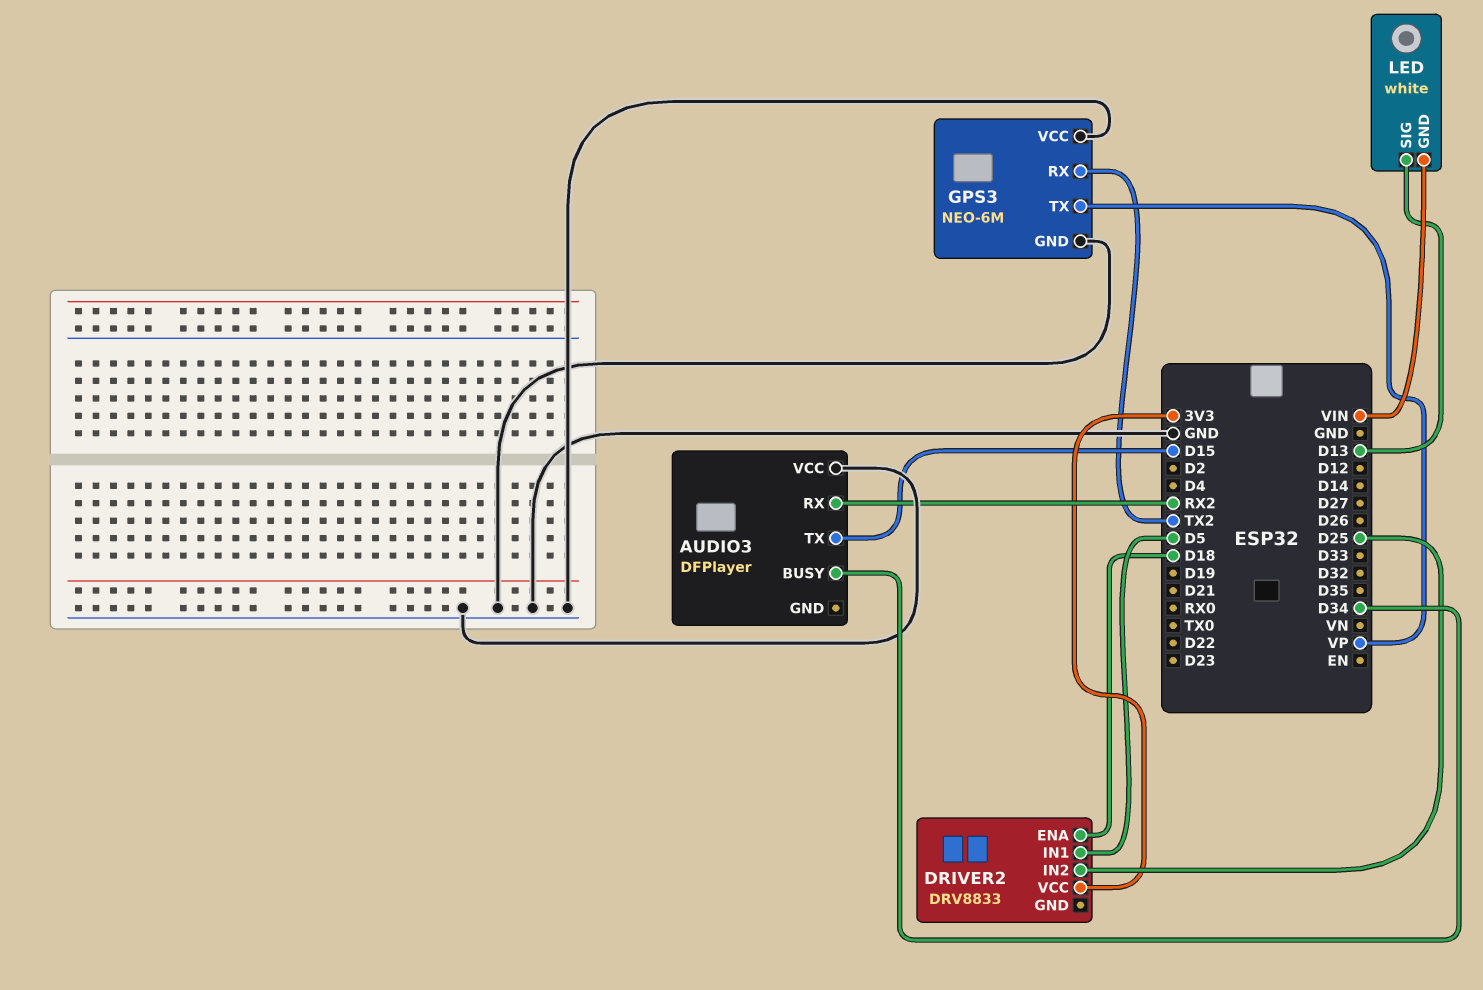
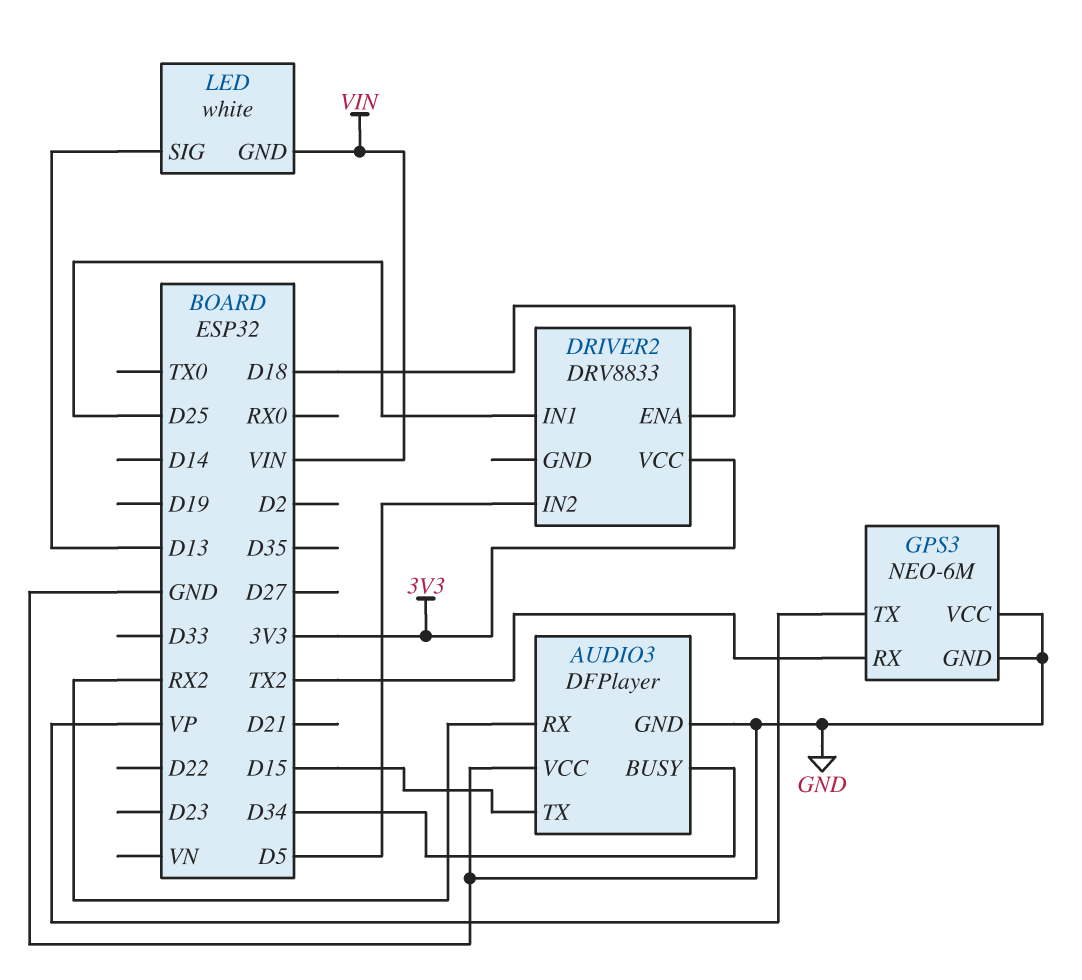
AUDIO3 pin GND: none -> GND
DRIVER2 pin IN1: D5 -> D25
DRIVER2 pin IN2: D25 -> D5

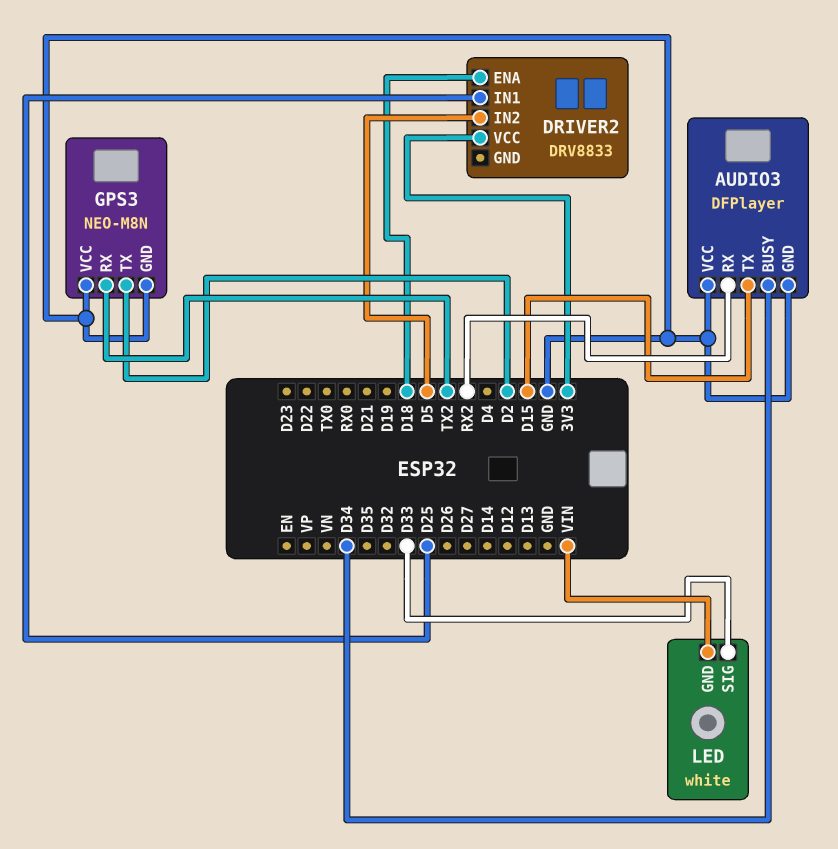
GPS3: NEO-6M -> NEO-M8N
GPS3 pin TX: VP -> D2
LED pin SIG: D13 -> D33

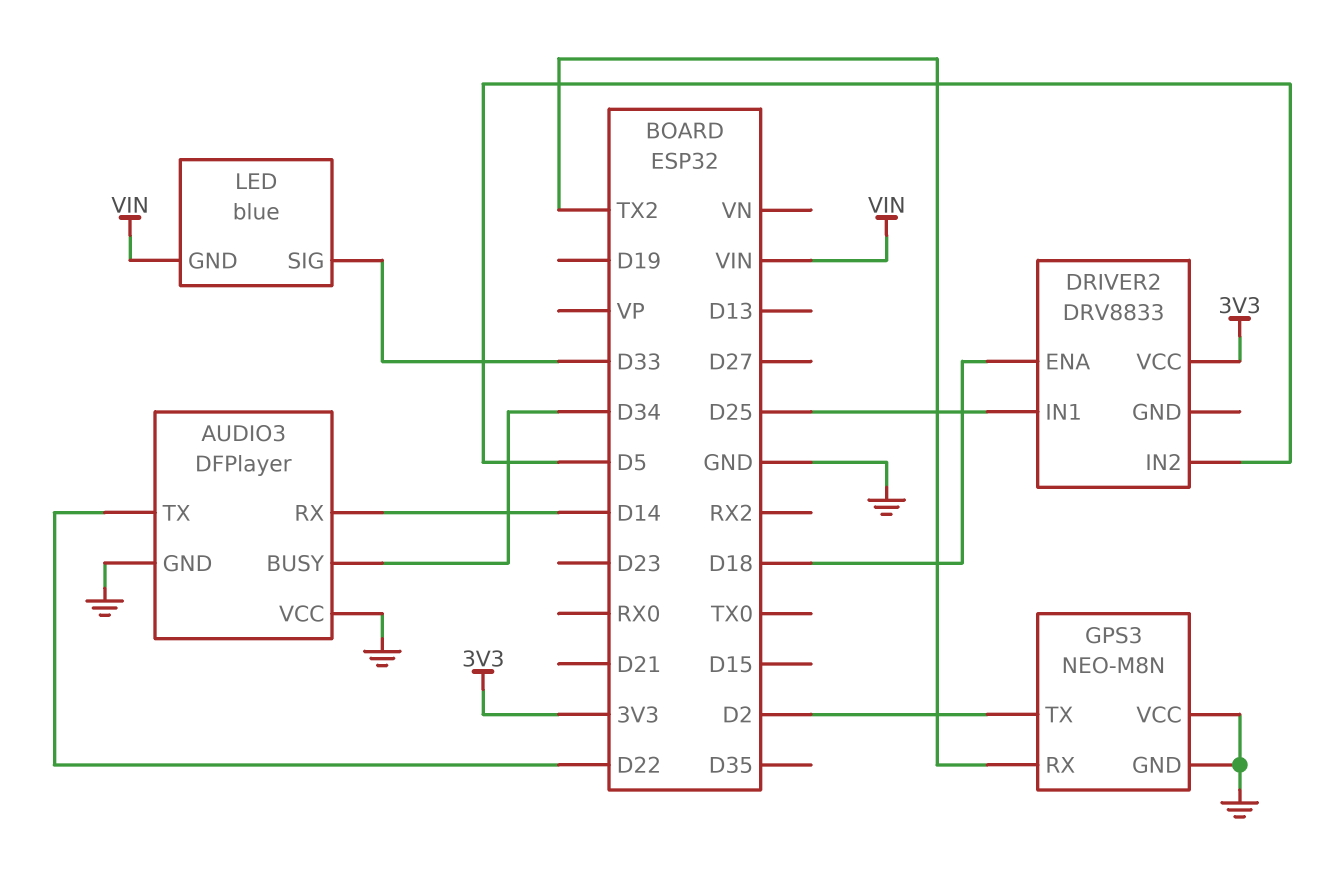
AUDIO3 pin RX: RX2 -> D14
AUDIO3 pin TX: D15 -> D22
LED: white -> blue

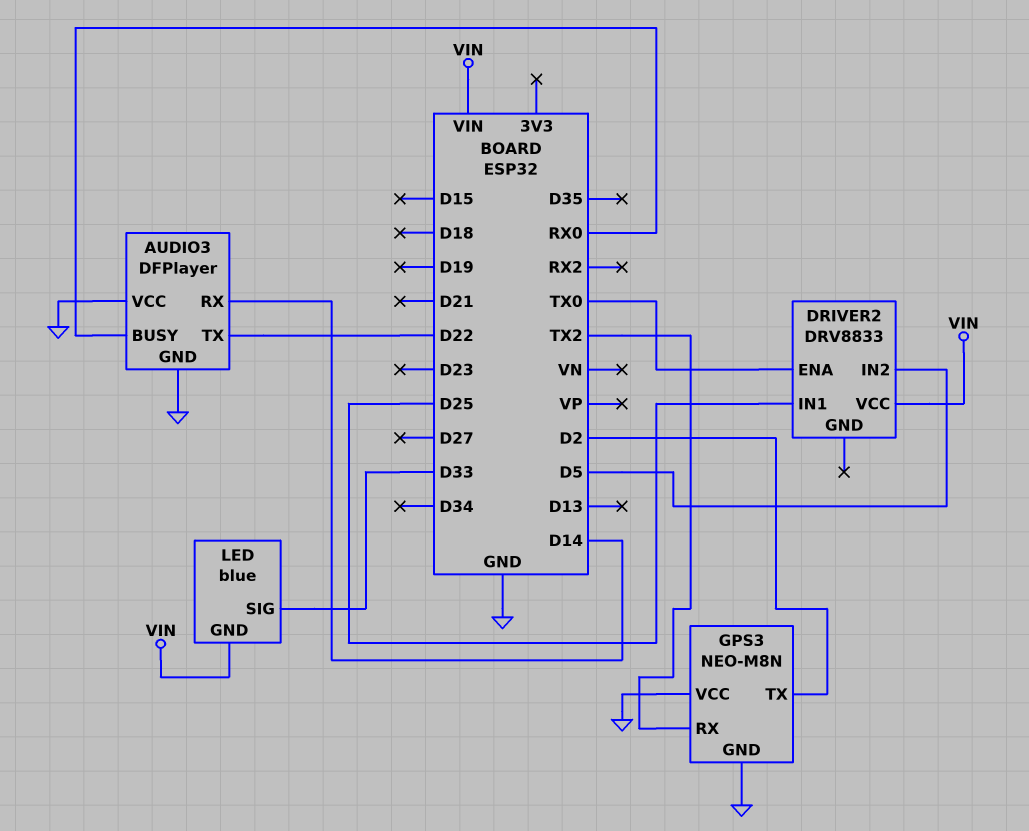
AUDIO3 pin BUSY: D34 -> RX0
DRIVER2 pin ENA: D18 -> TX0
DRIVER2 pin VCC: 3V3 -> VIN

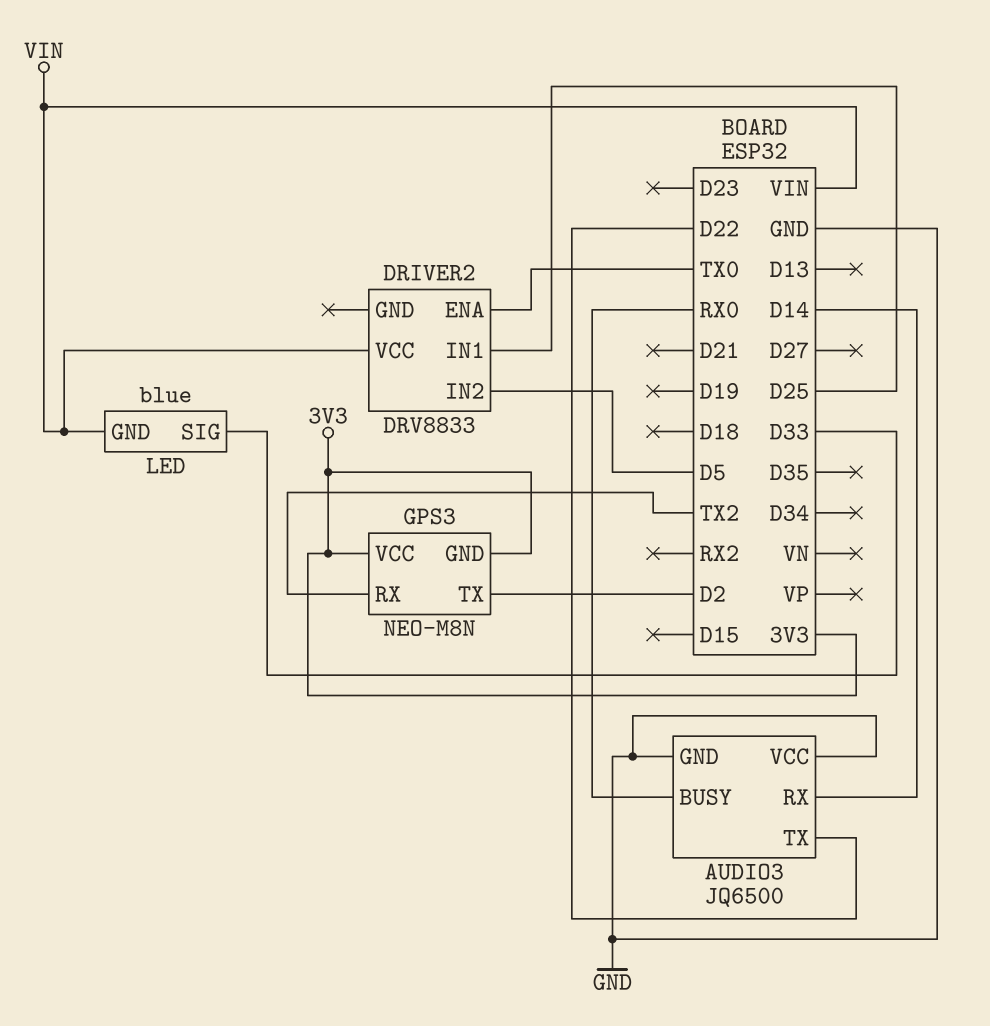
AUDIO3: DFPlayer -> JQ6500
GPS3 pin GND: GND -> 3V3
GPS3 pin VCC: GND -> 3V3

